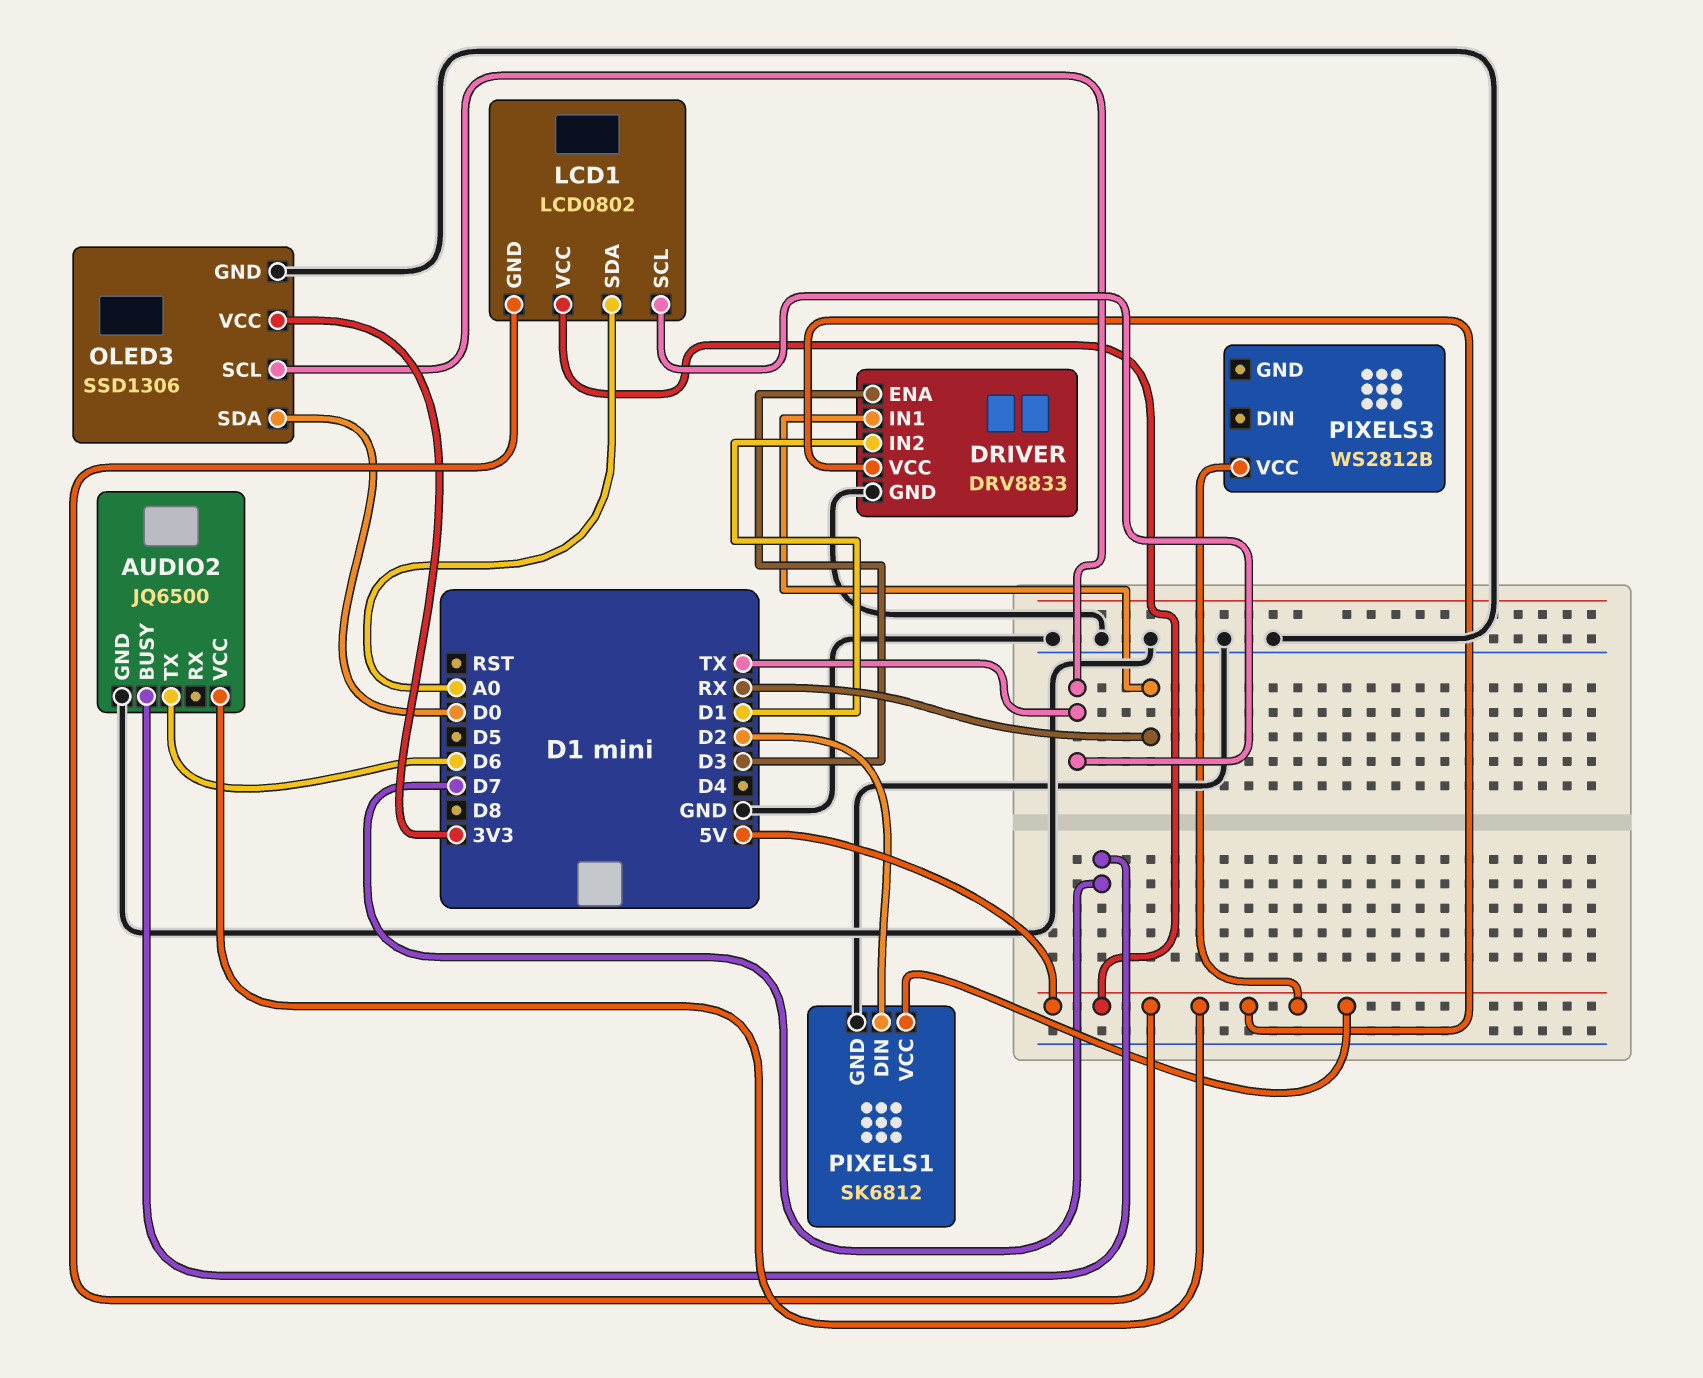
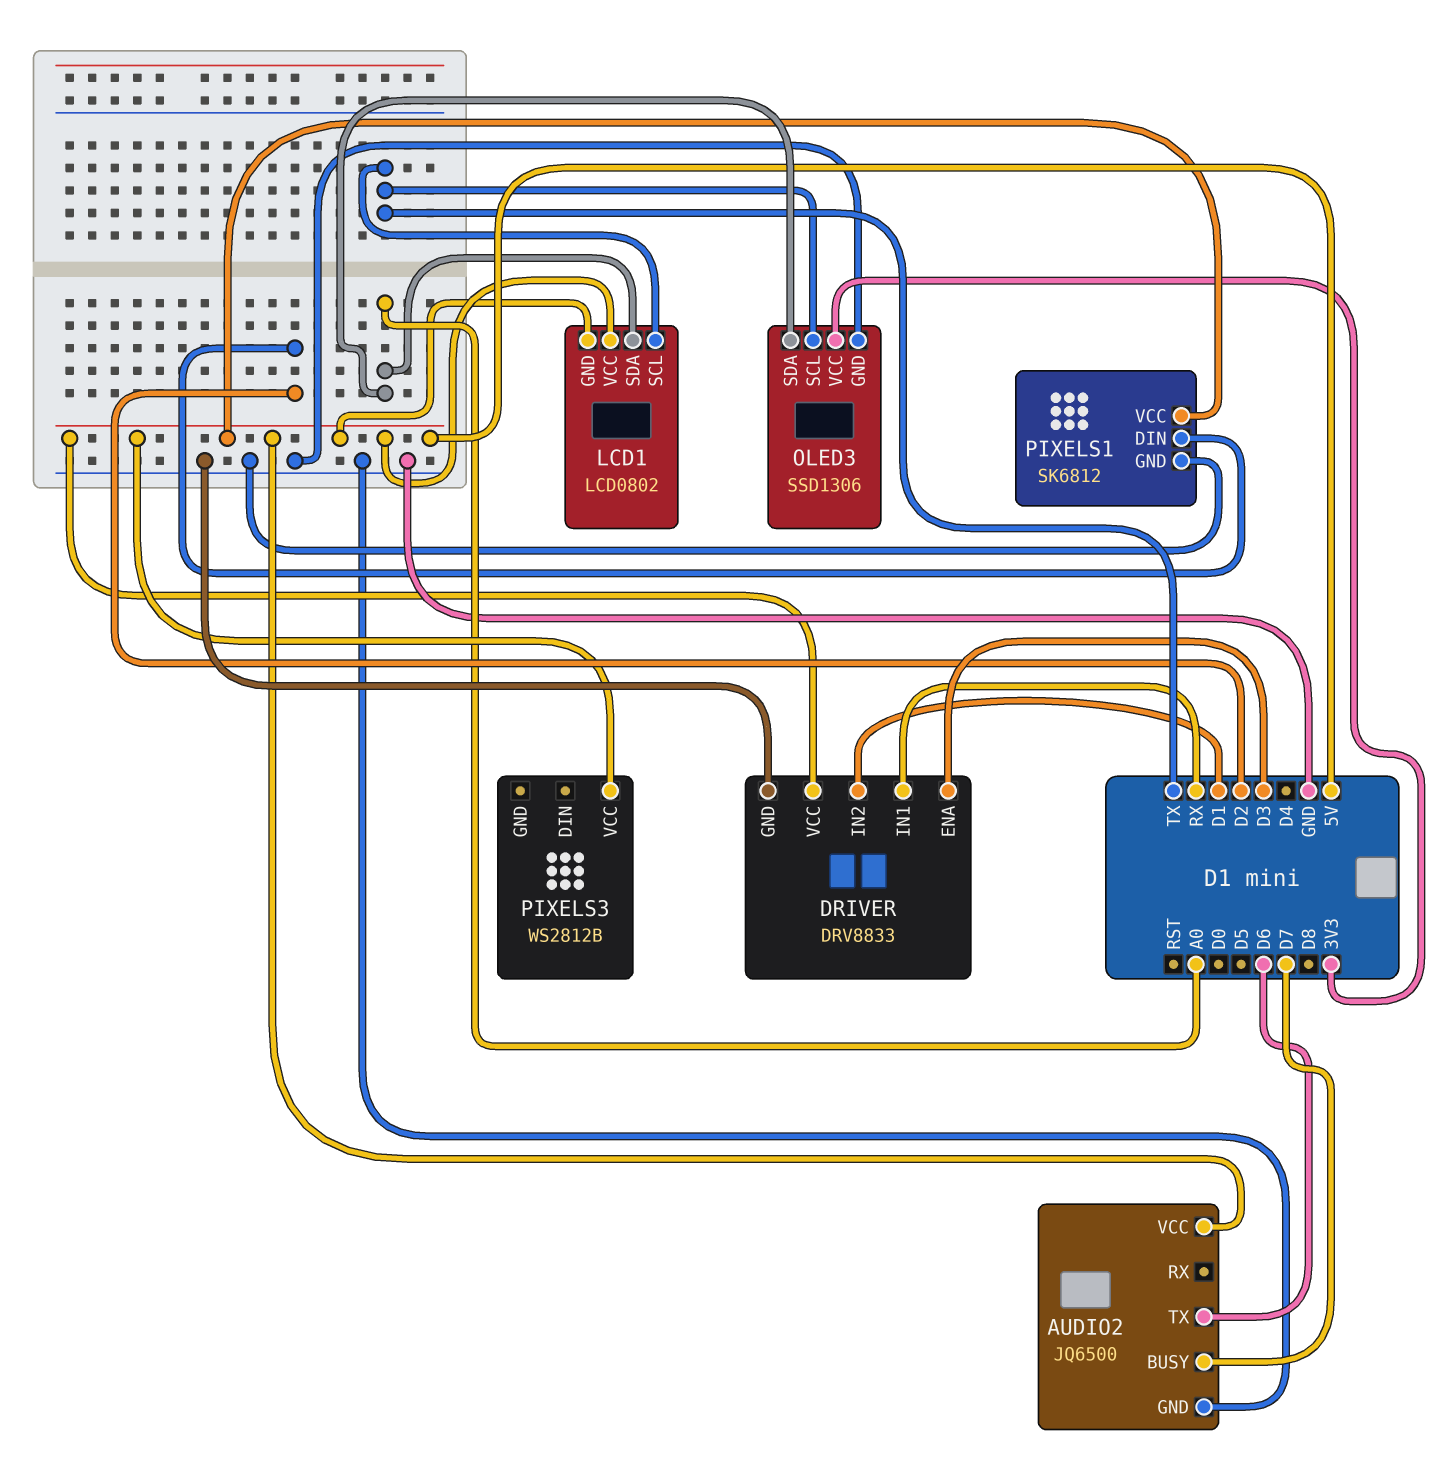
OLED3 pin SDA: D0 -> A0

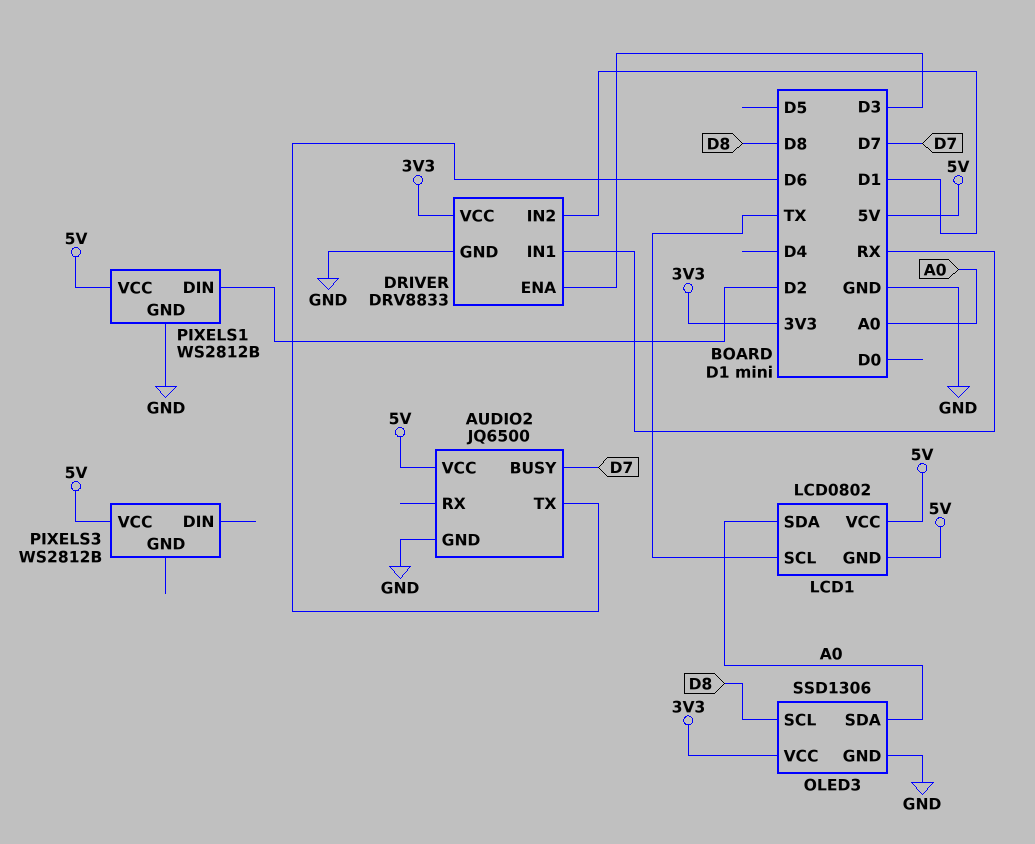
DRIVER pin VCC: 5V -> 3V3
OLED3 pin SCL: TX -> D8
PIXELS1: SK6812 -> WS2812B

